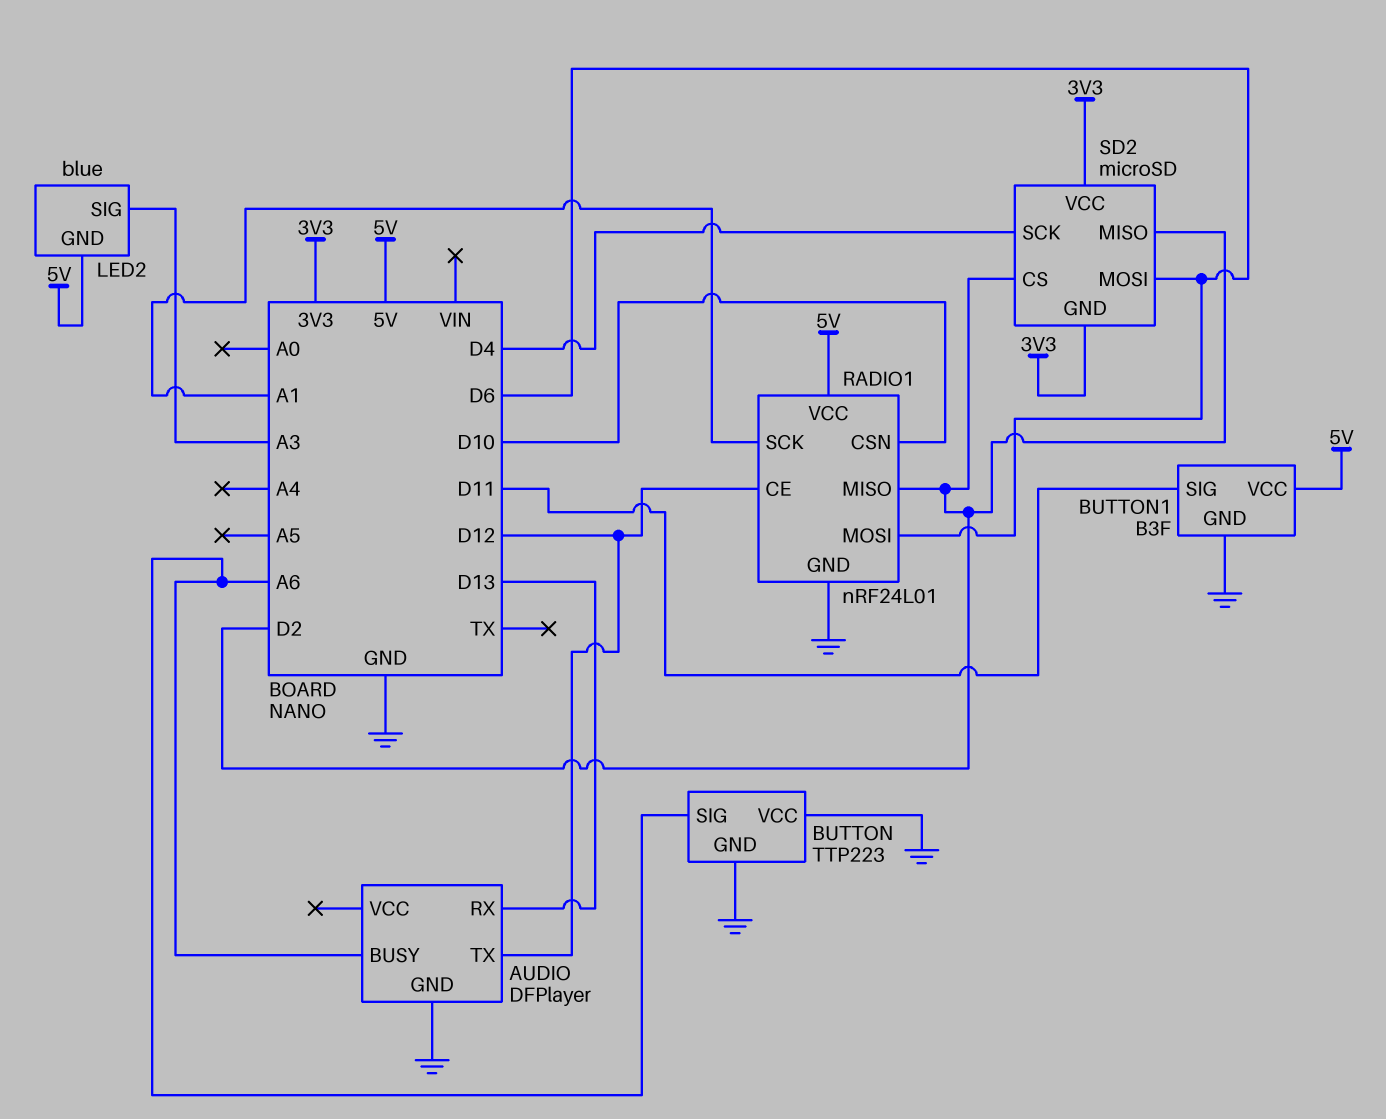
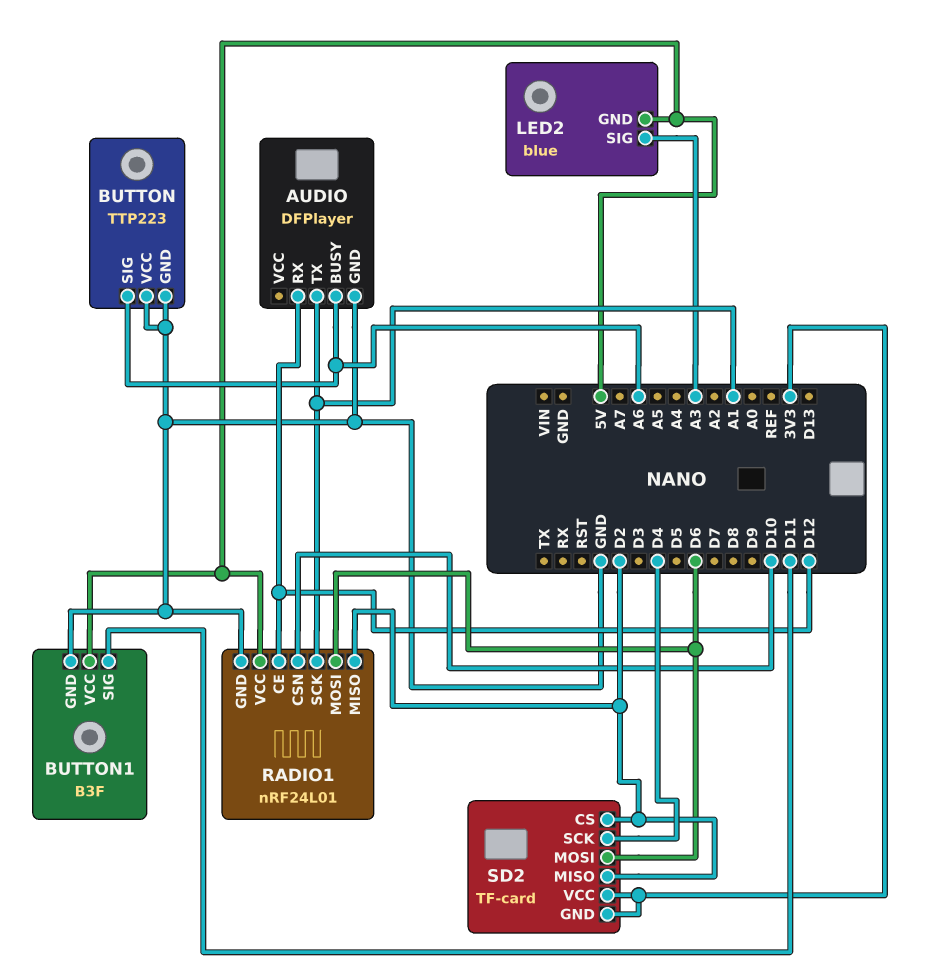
AUDIO pin RX: D13 -> D12
AUDIO pin TX: D12 -> A1
SD2: microSD -> TF-card

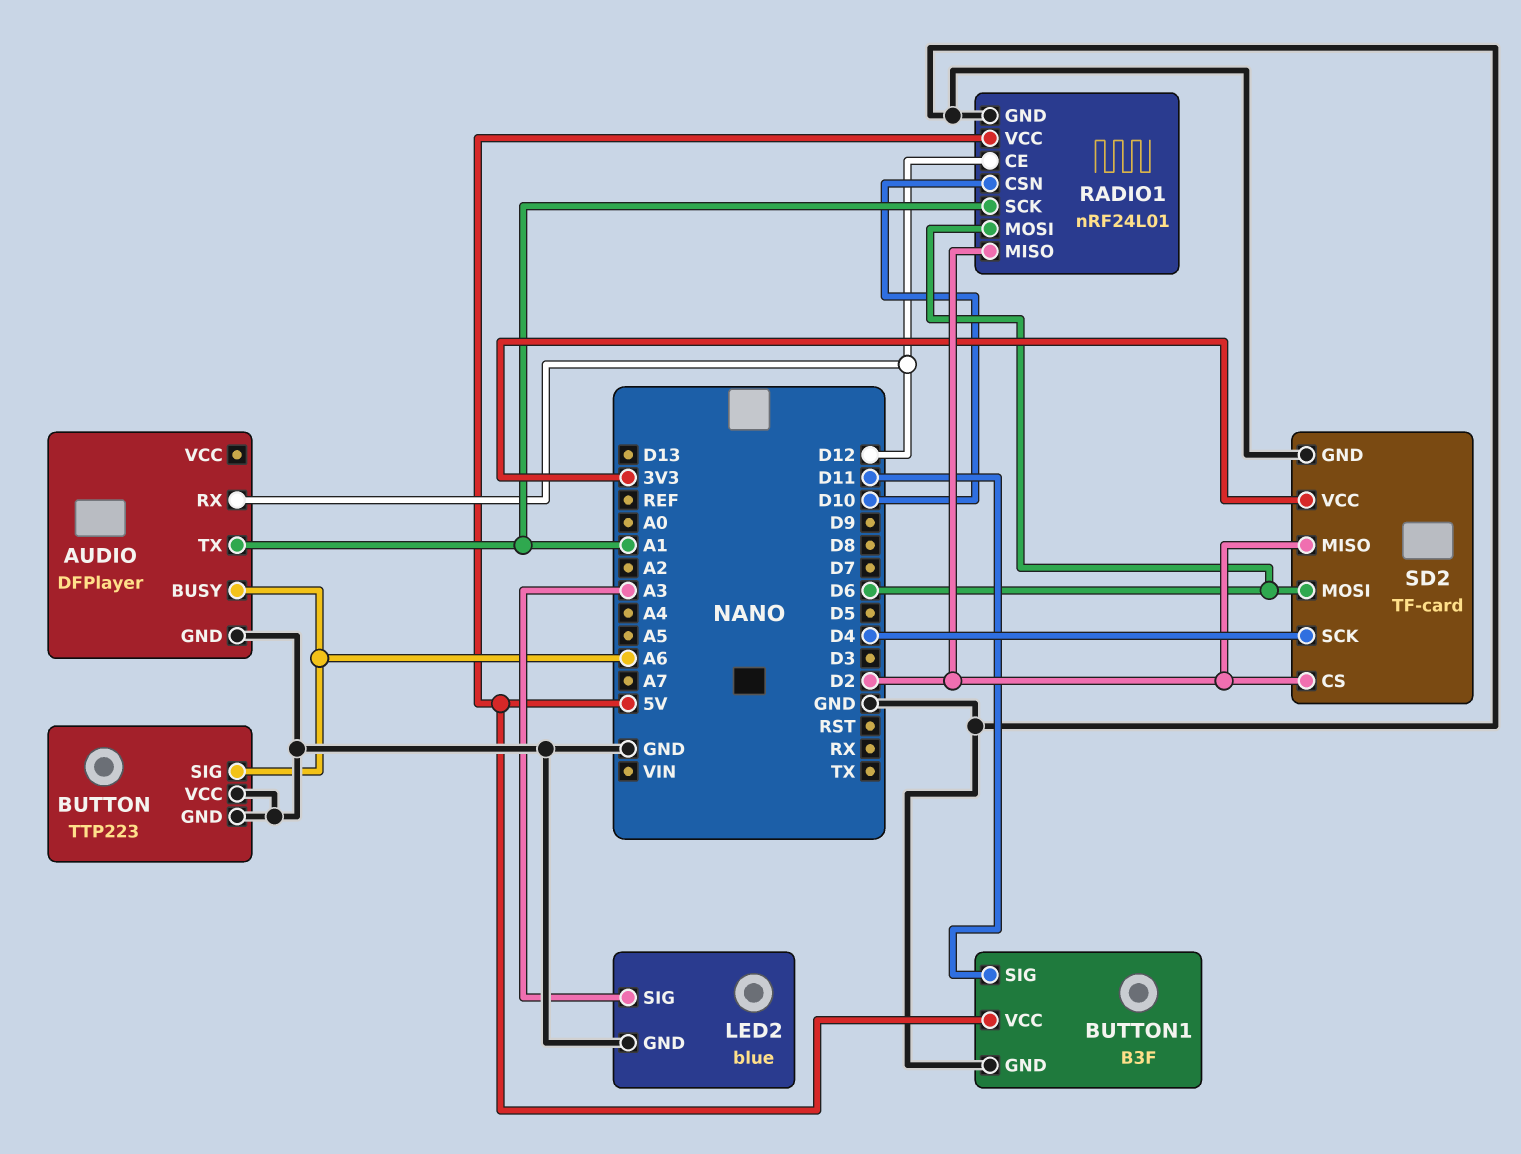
LED2 pin GND: 5V -> GND
SD2 pin GND: 3V3 -> GND

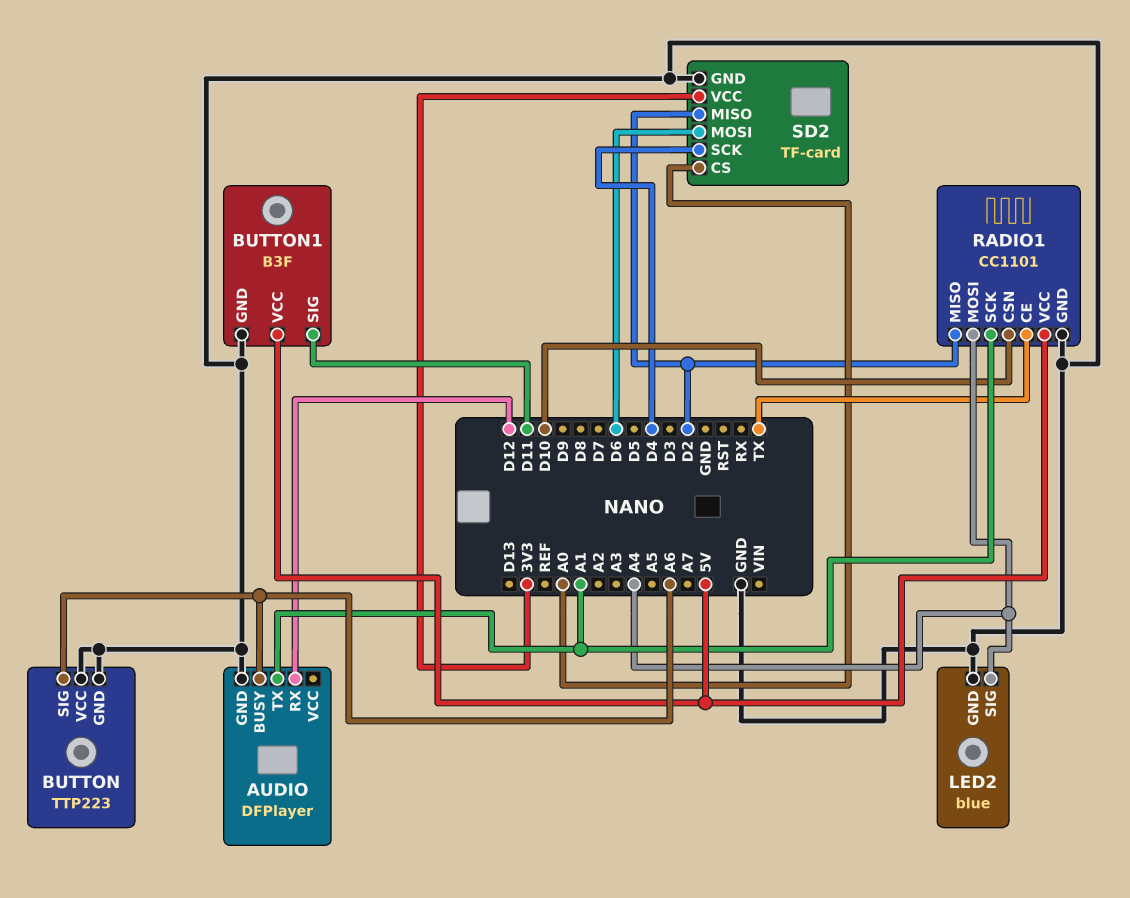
LED2 pin SIG: A3 -> A4
RADIO1: nRF24L01 -> CC1101
RADIO1 pin CE: D12 -> TX
RADIO1 pin MOSI: D6 -> A4
SD2 pin CS: D2 -> A0

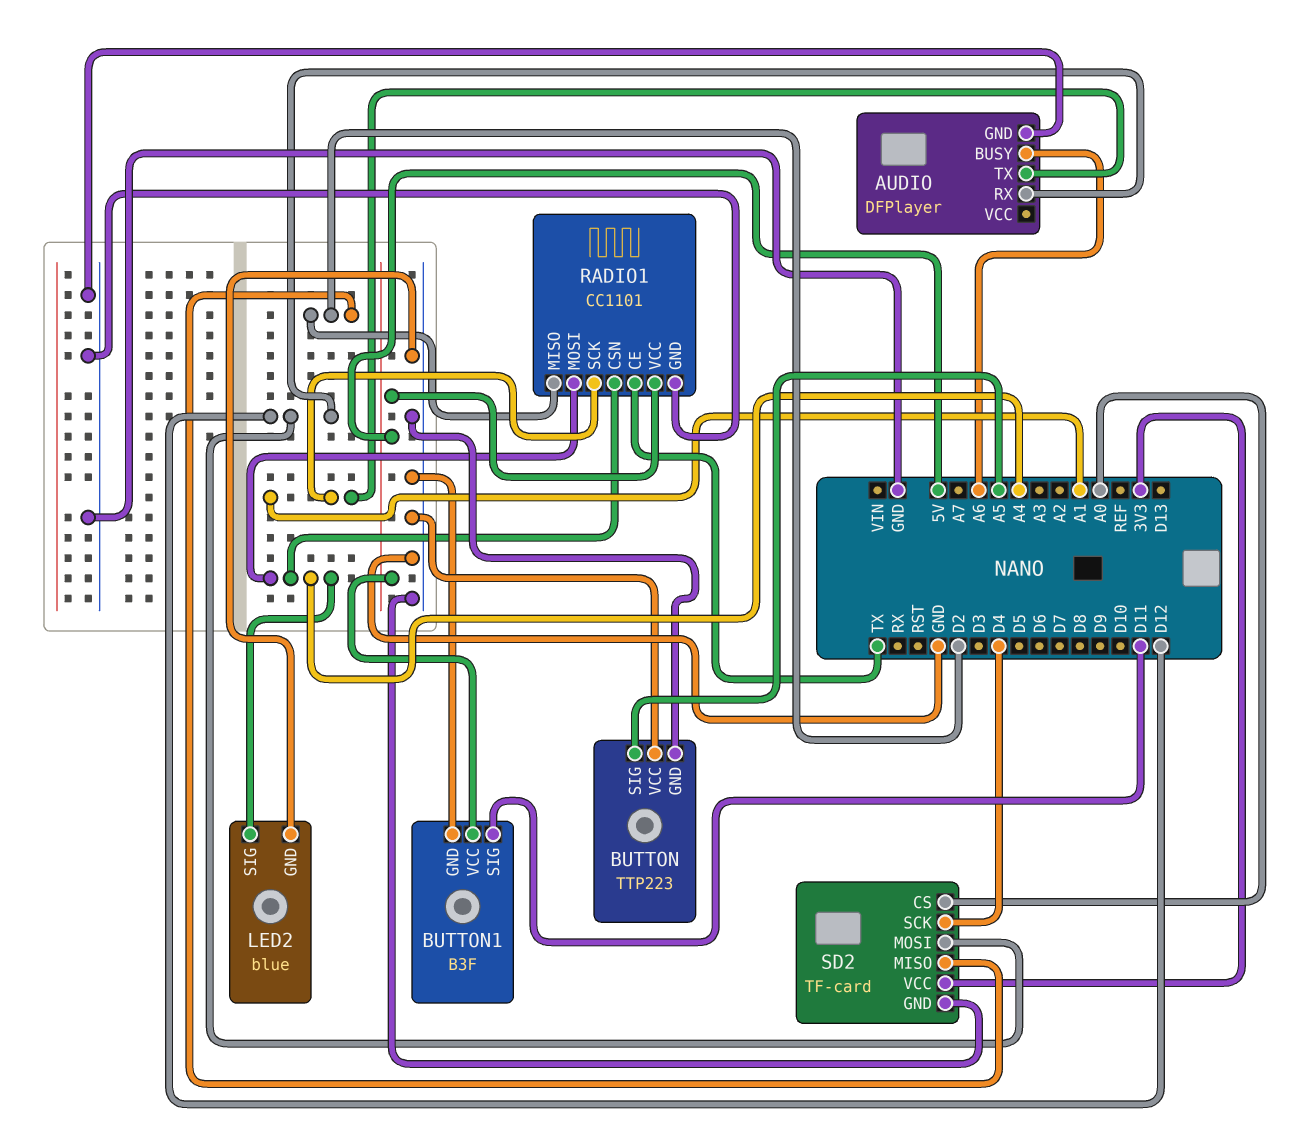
BUTTON pin SIG: A6 -> A5
RADIO1 pin CSN: D10 -> A4
SD2 pin MOSI: D6 -> D12

